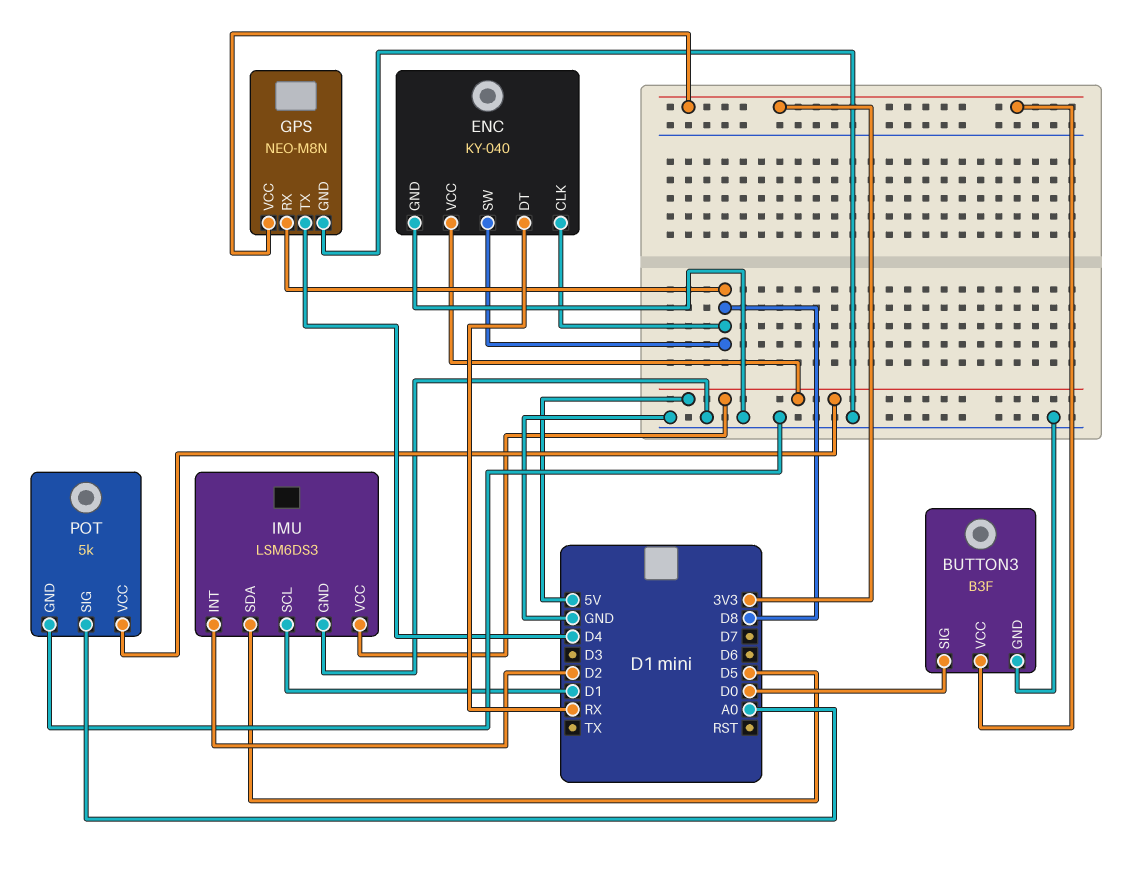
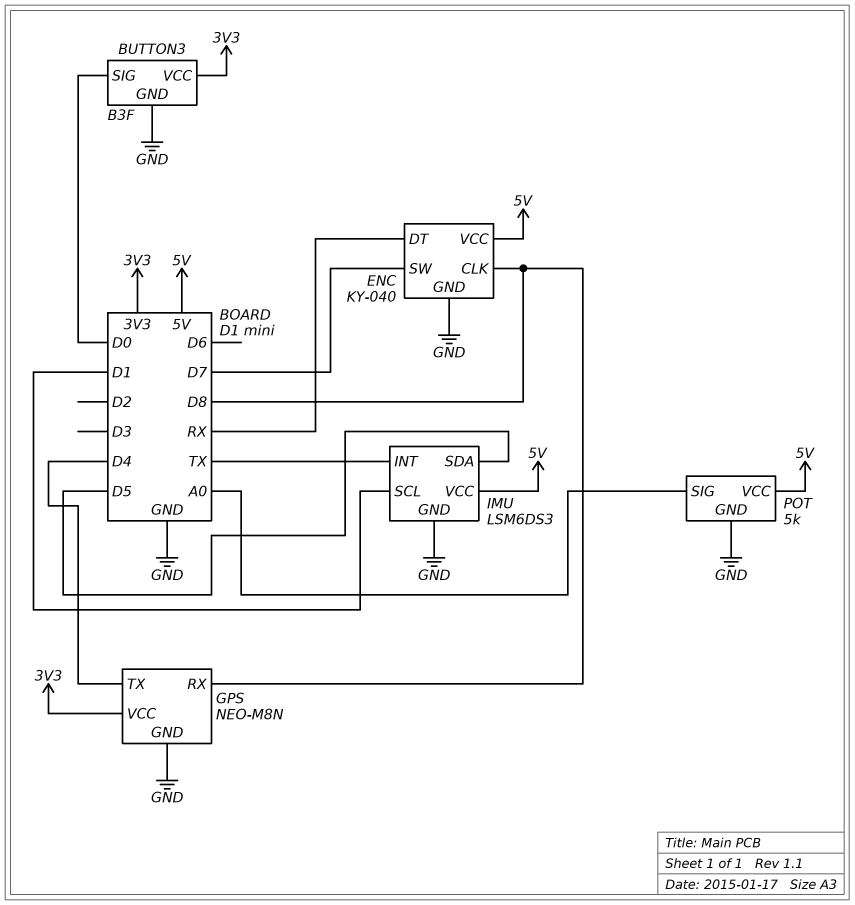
ENC pin SW: D8 -> D7
IMU pin INT: D2 -> TX

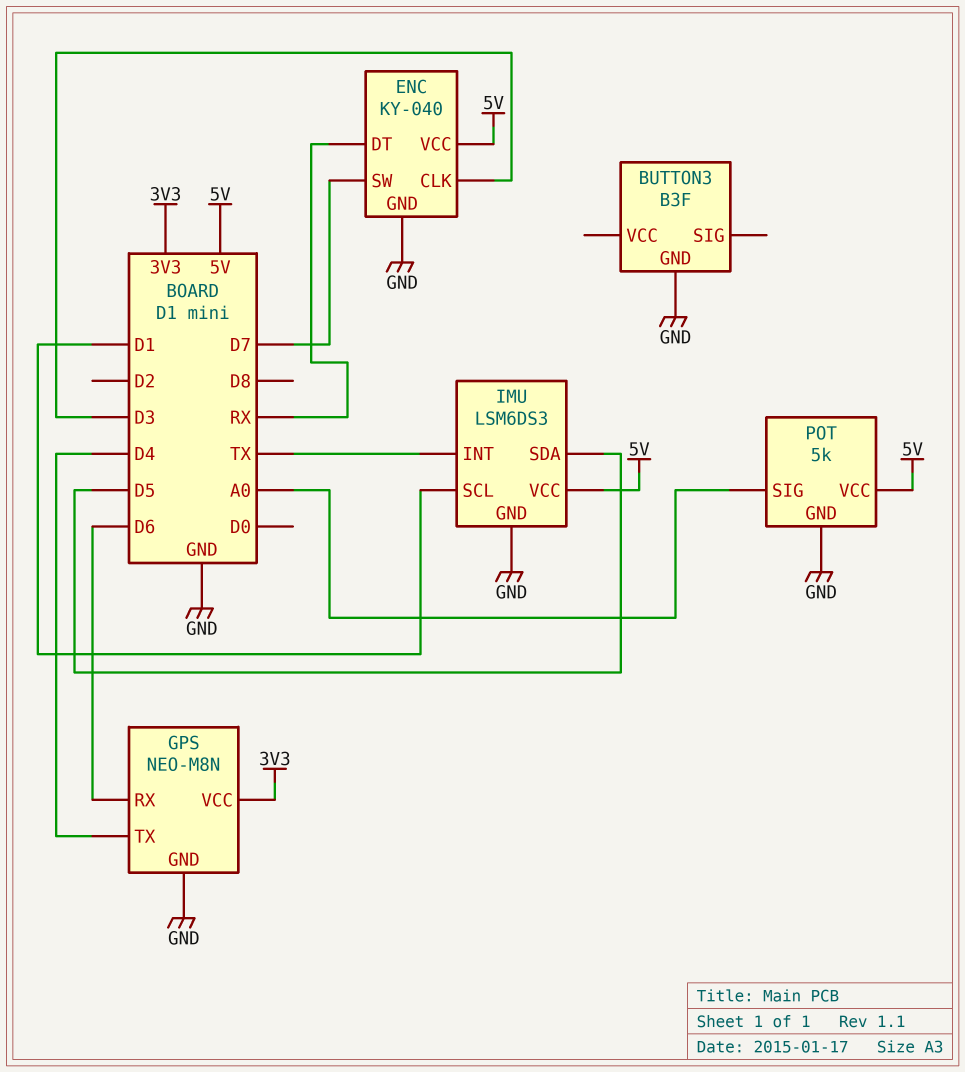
BUTTON3 pin SIG: D0 -> none
BUTTON3 pin VCC: 3V3 -> none
ENC pin CLK: D8 -> D3
GPS pin RX: D8 -> D6

